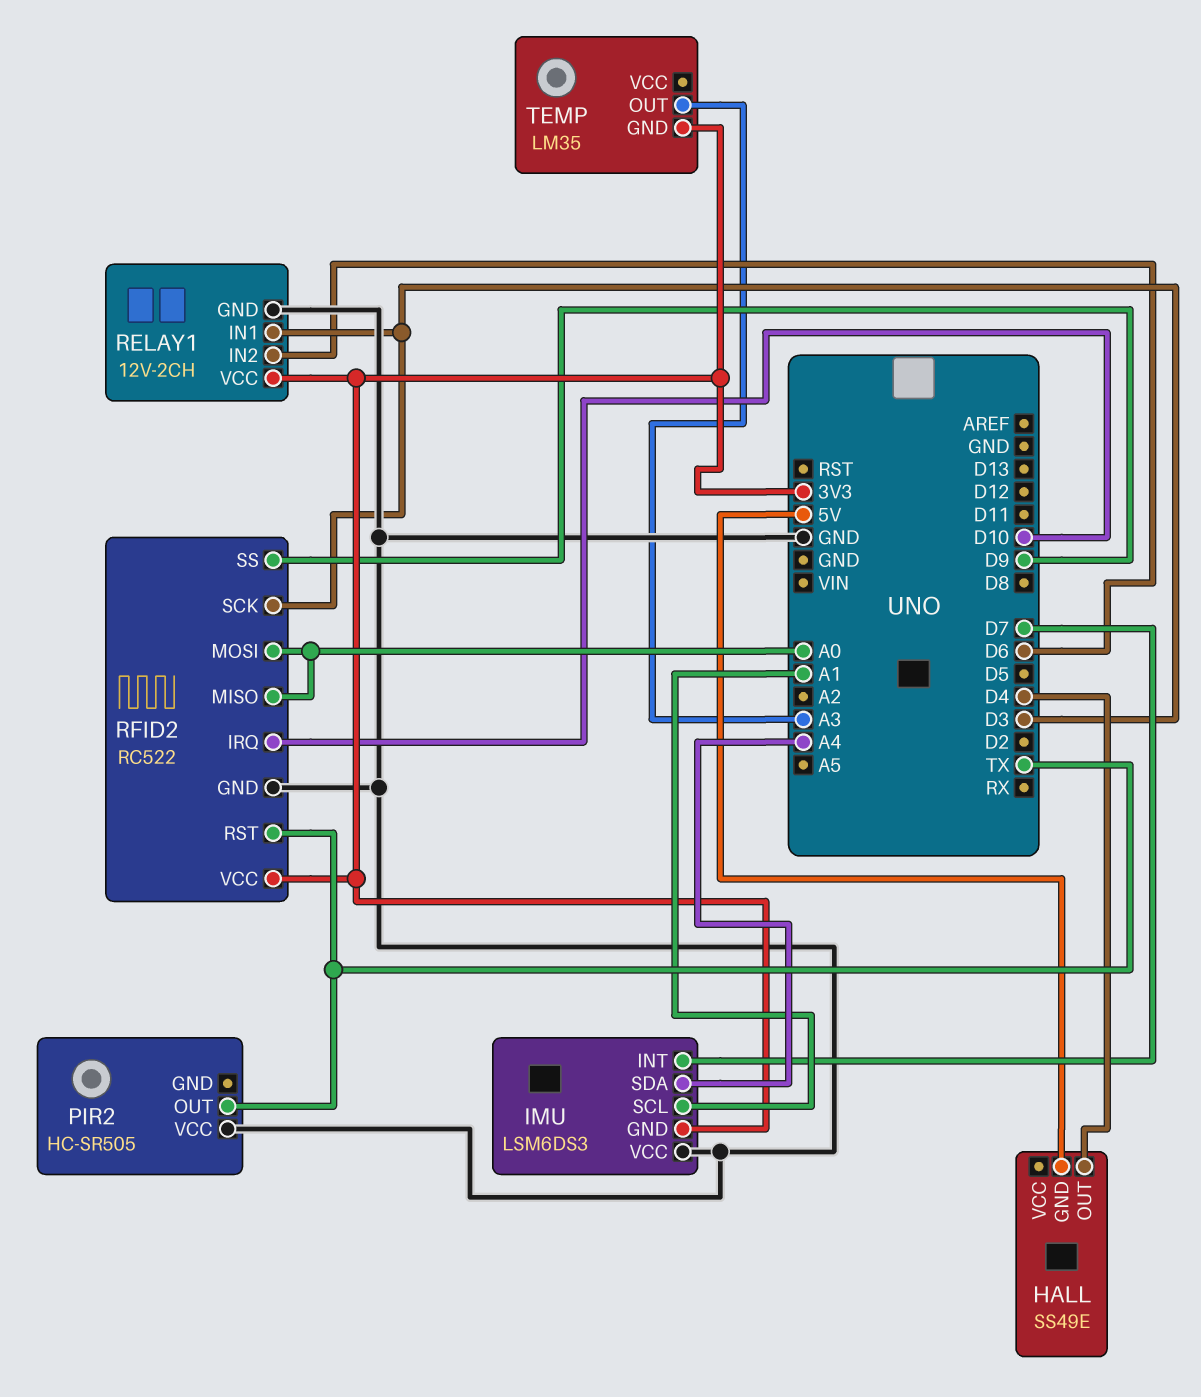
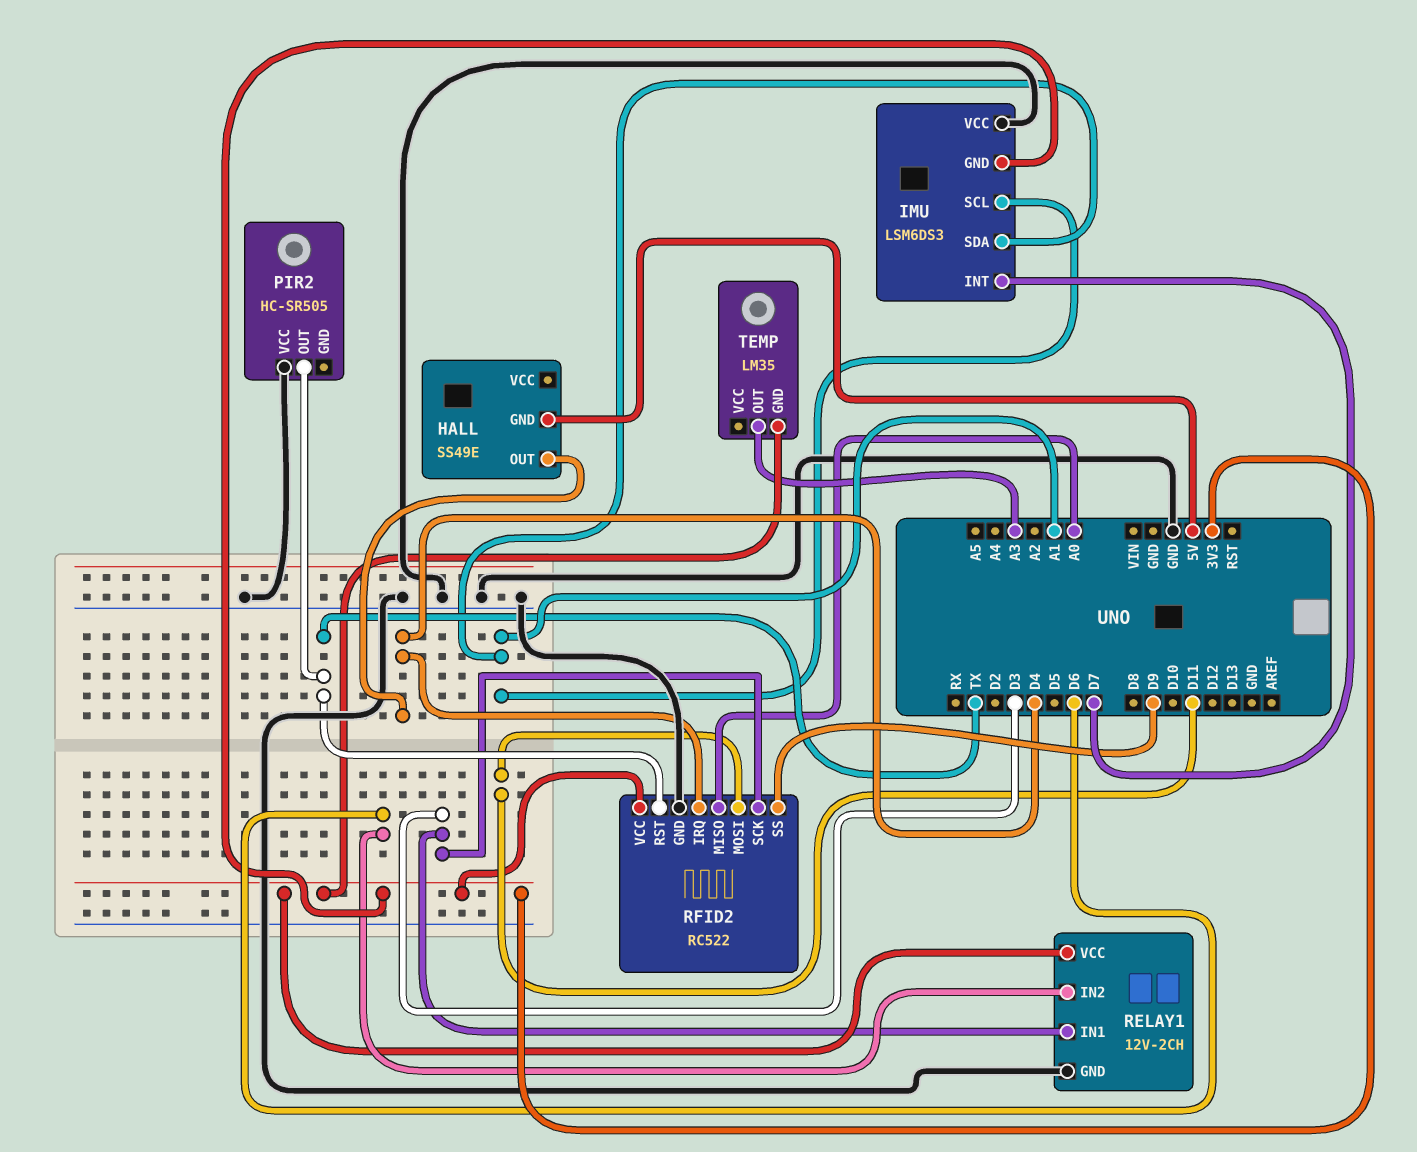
IMU pin SDA: A4 -> A1
RFID2 pin IRQ: D10 -> D4
RFID2 pin MOSI: A0 -> D11

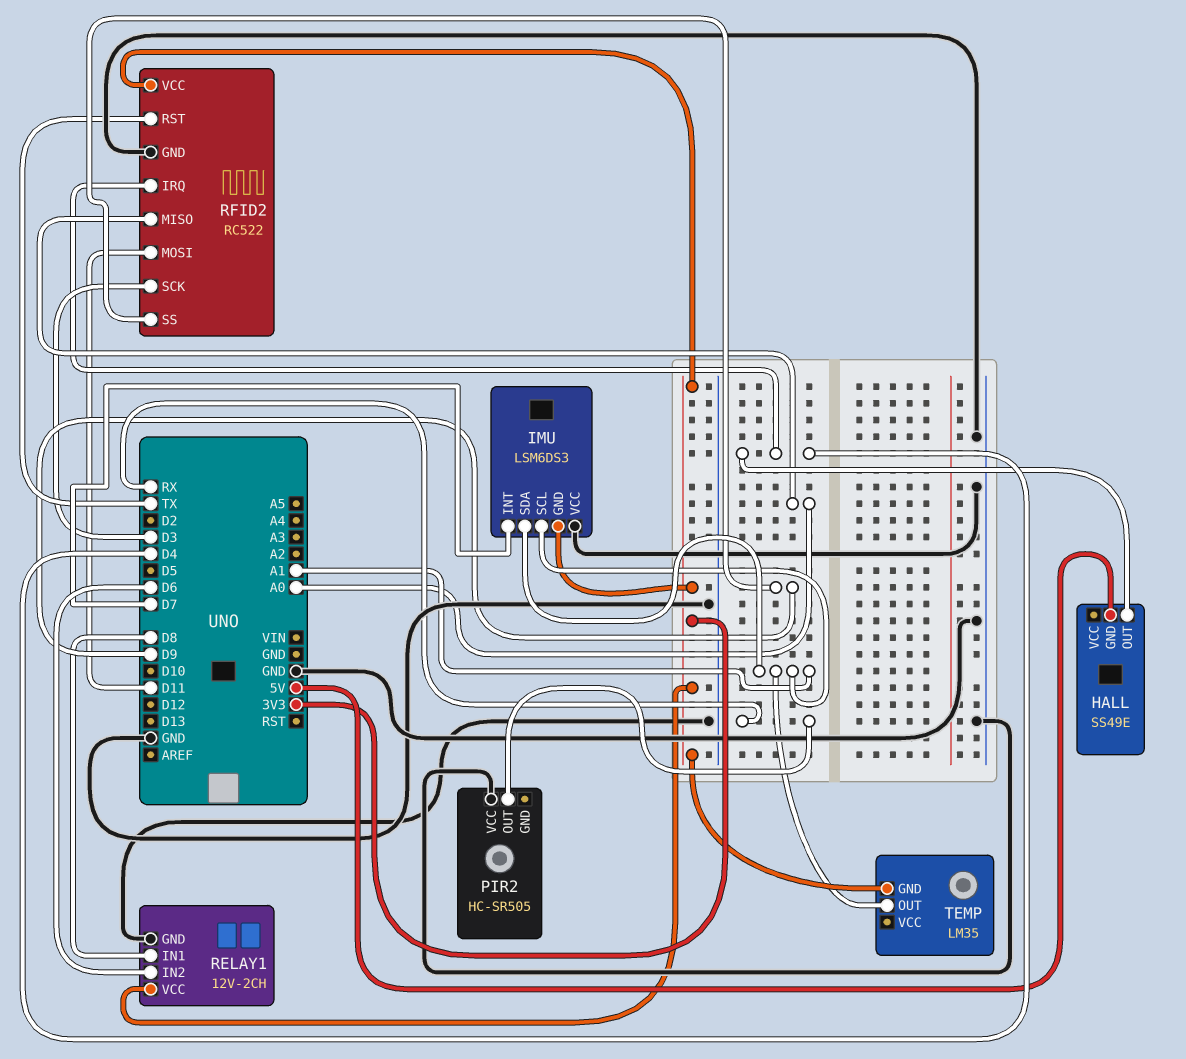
PIR2 pin OUT: TX -> RX
RELAY1 pin IN1: D3 -> D8
TEMP pin OUT: A3 -> A1

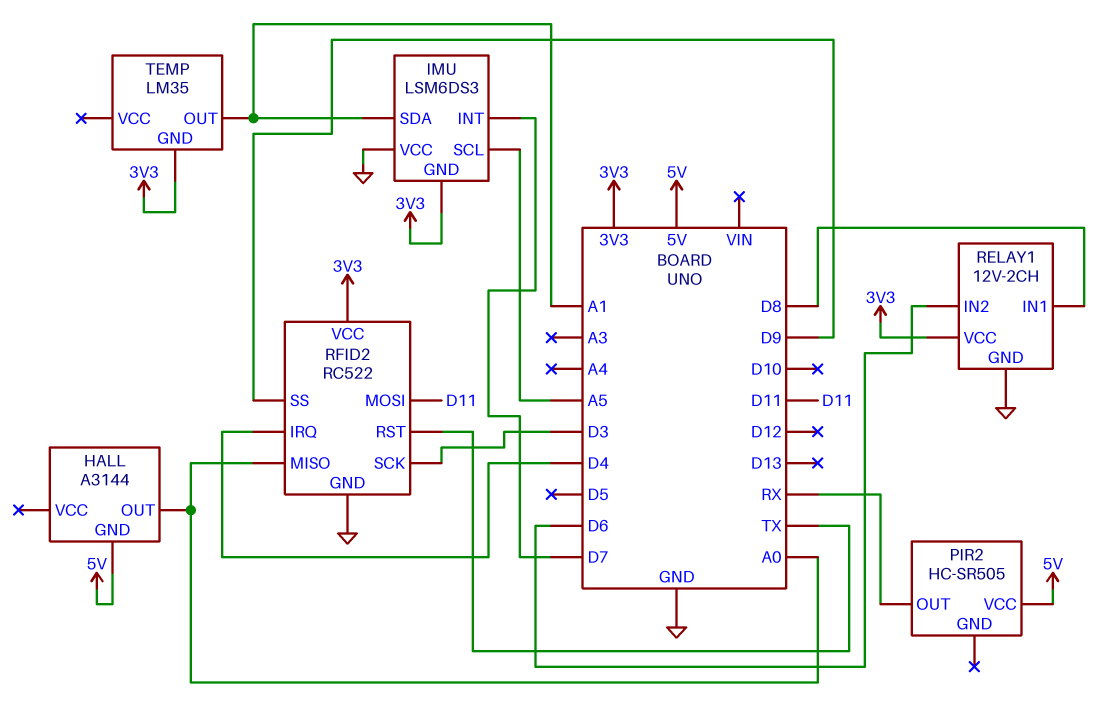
HALL: SS49E -> A3144
HALL pin OUT: D4 -> A0
IMU pin SCL: A1 -> A5
PIR2 pin VCC: GND -> 5V

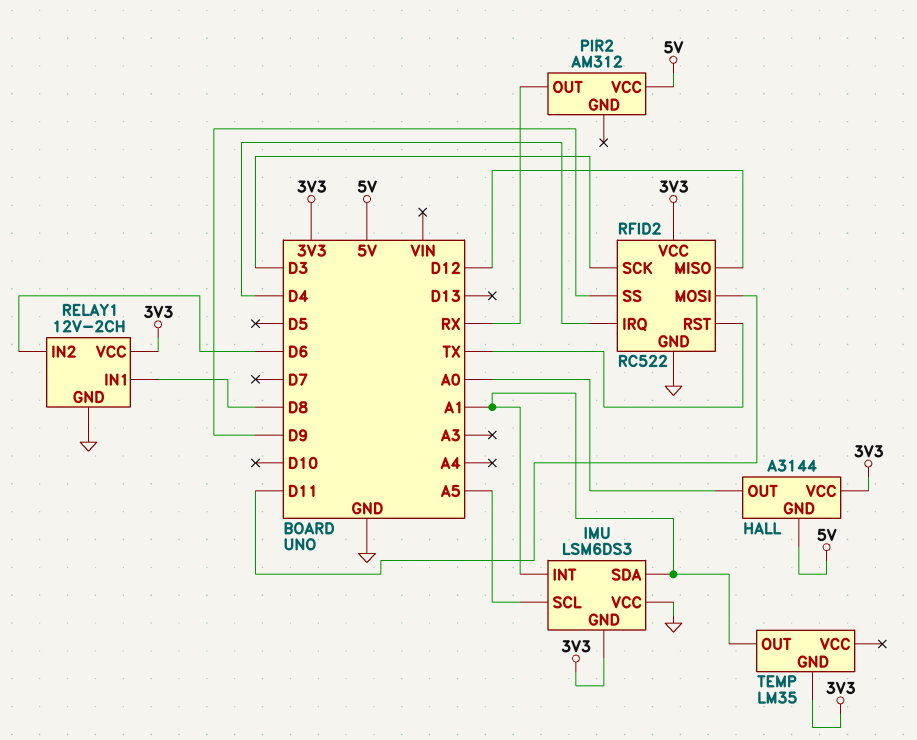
HALL pin VCC: none -> 3V3
IMU pin INT: D7 -> A1
PIR2: HC-SR505 -> AM312
RFID2 pin MISO: A0 -> D12

